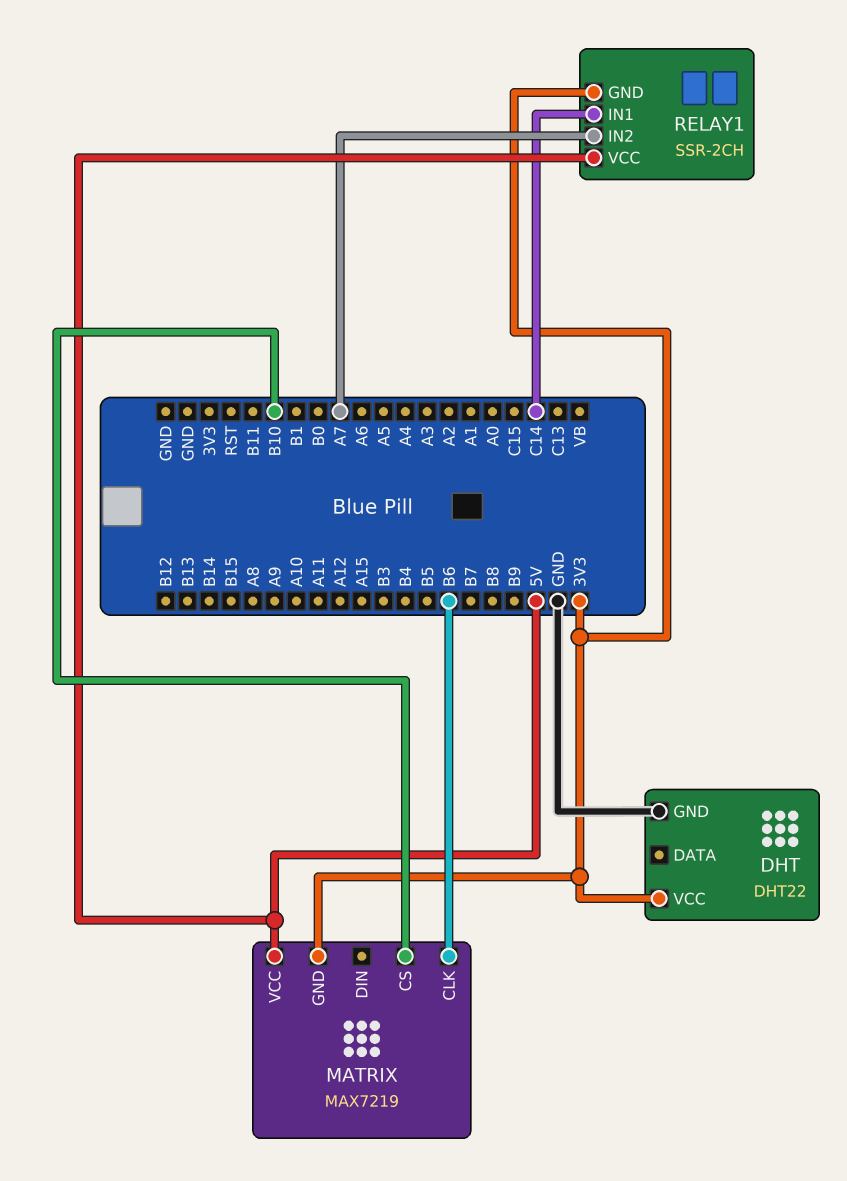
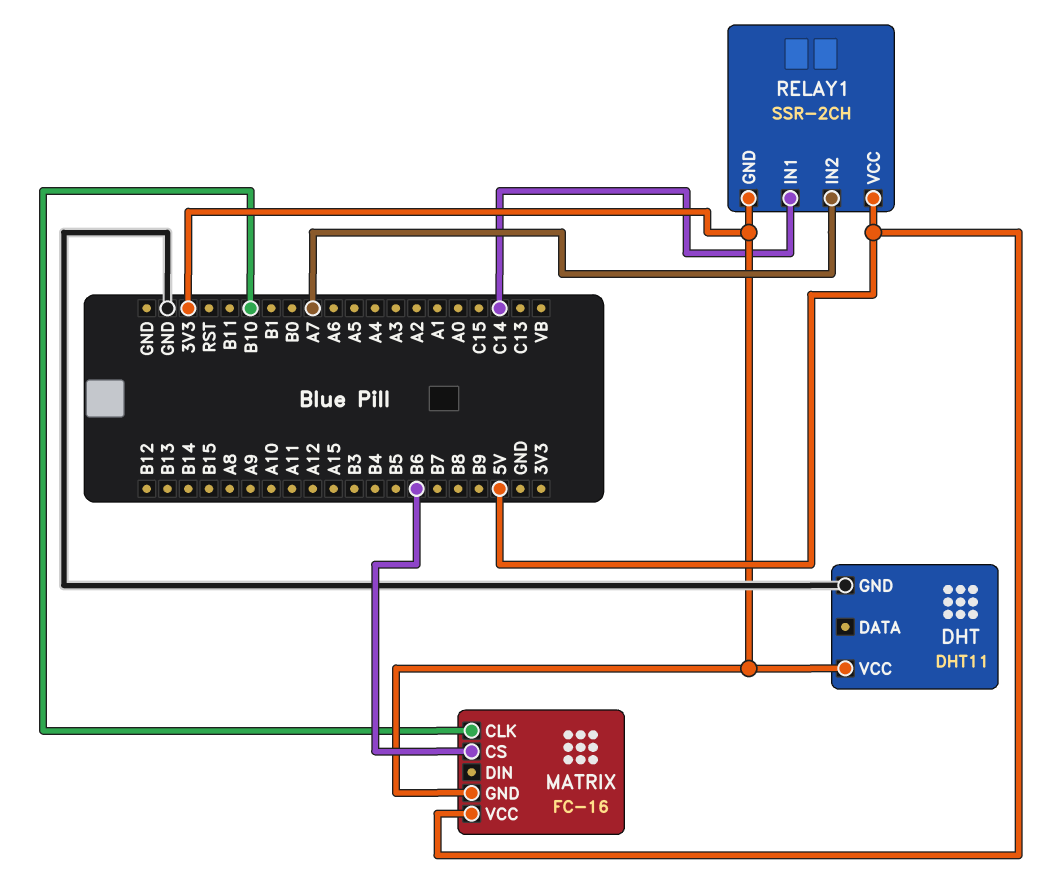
DHT: DHT22 -> DHT11
MATRIX: MAX7219 -> FC-16
MATRIX pin CLK: B6 -> B10
MATRIX pin CS: B10 -> B6

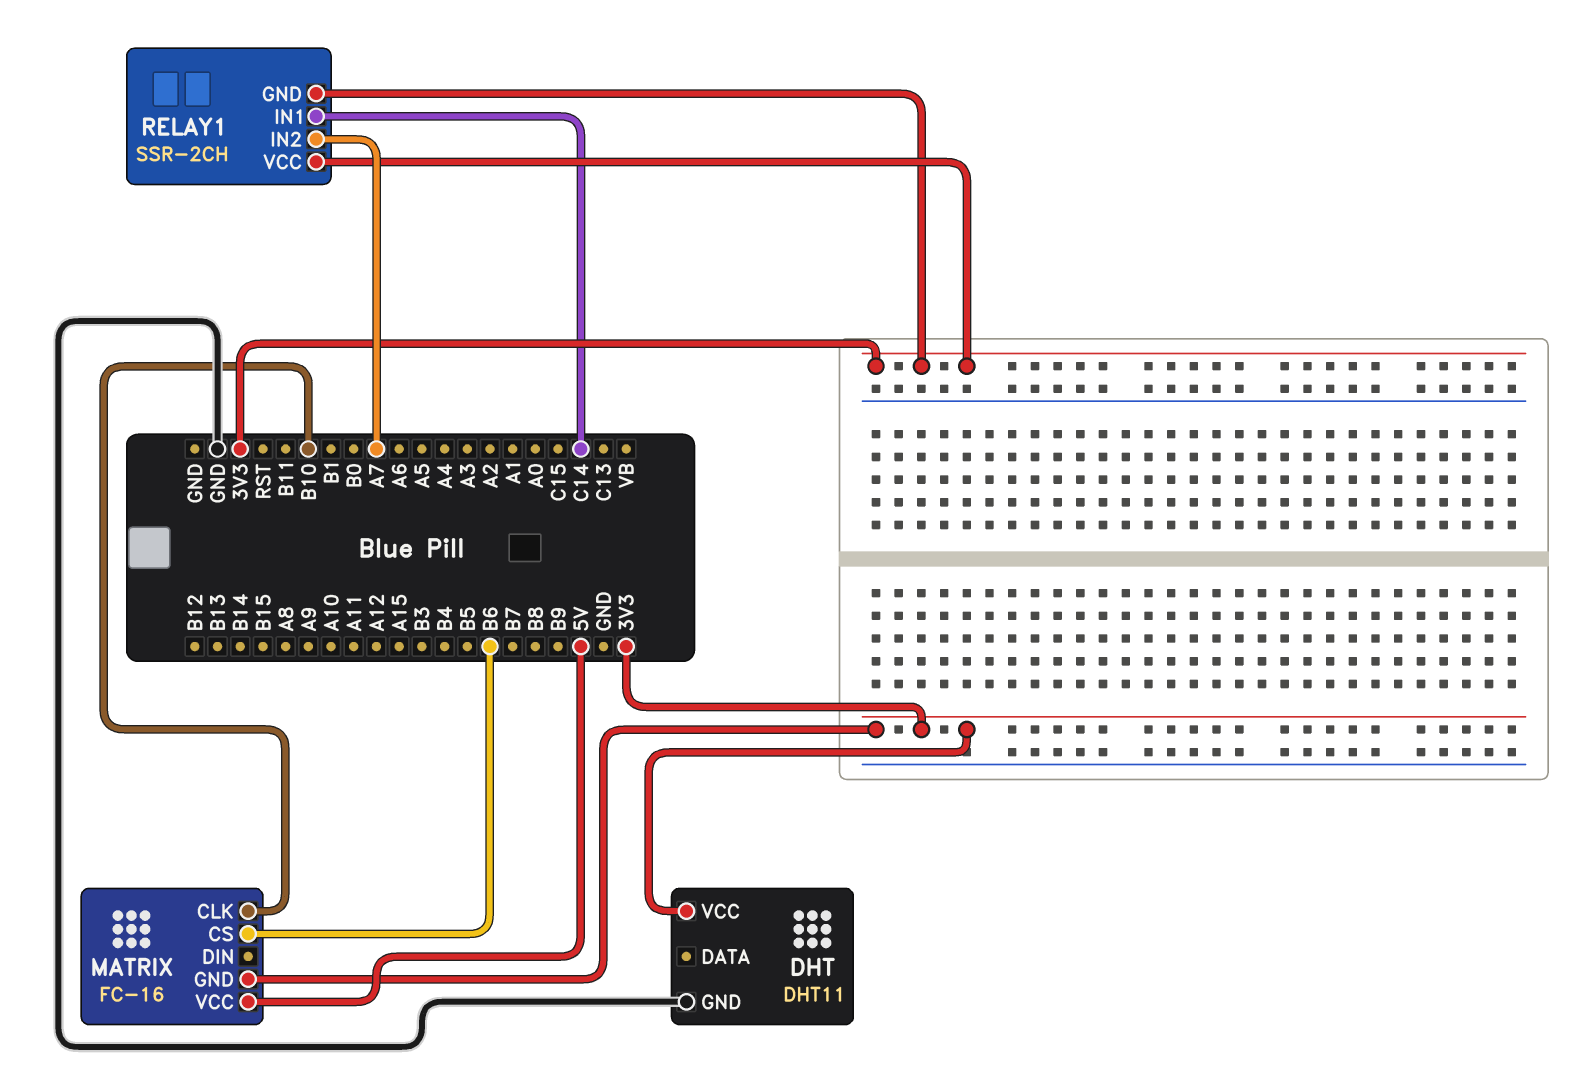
RELAY1 pin VCC: 5V -> 3V3

